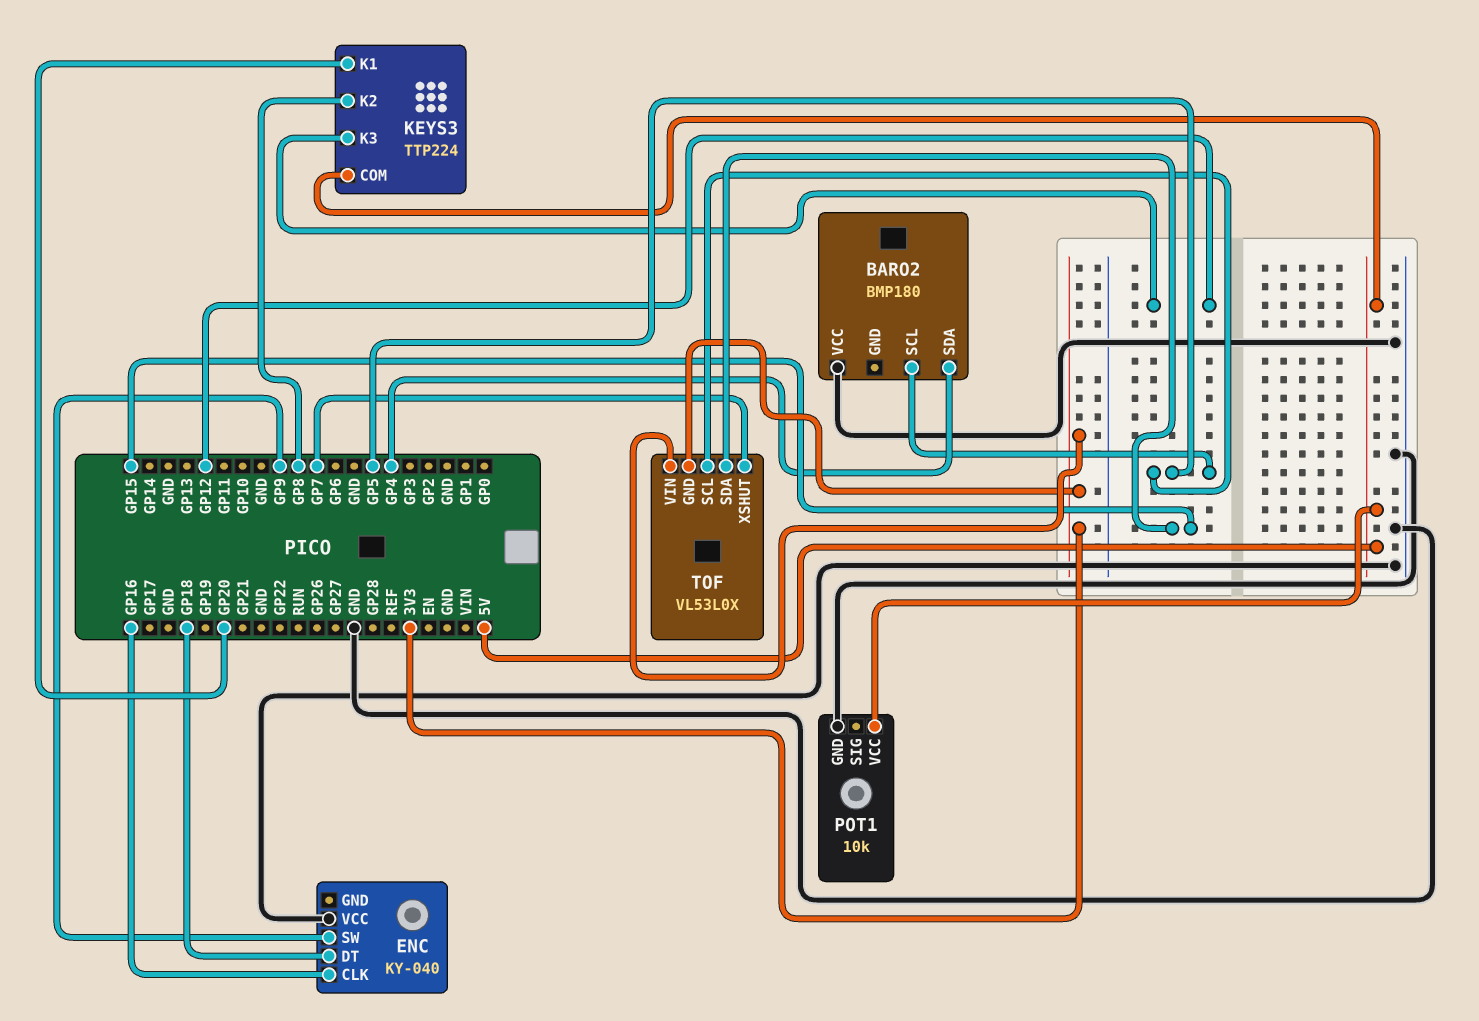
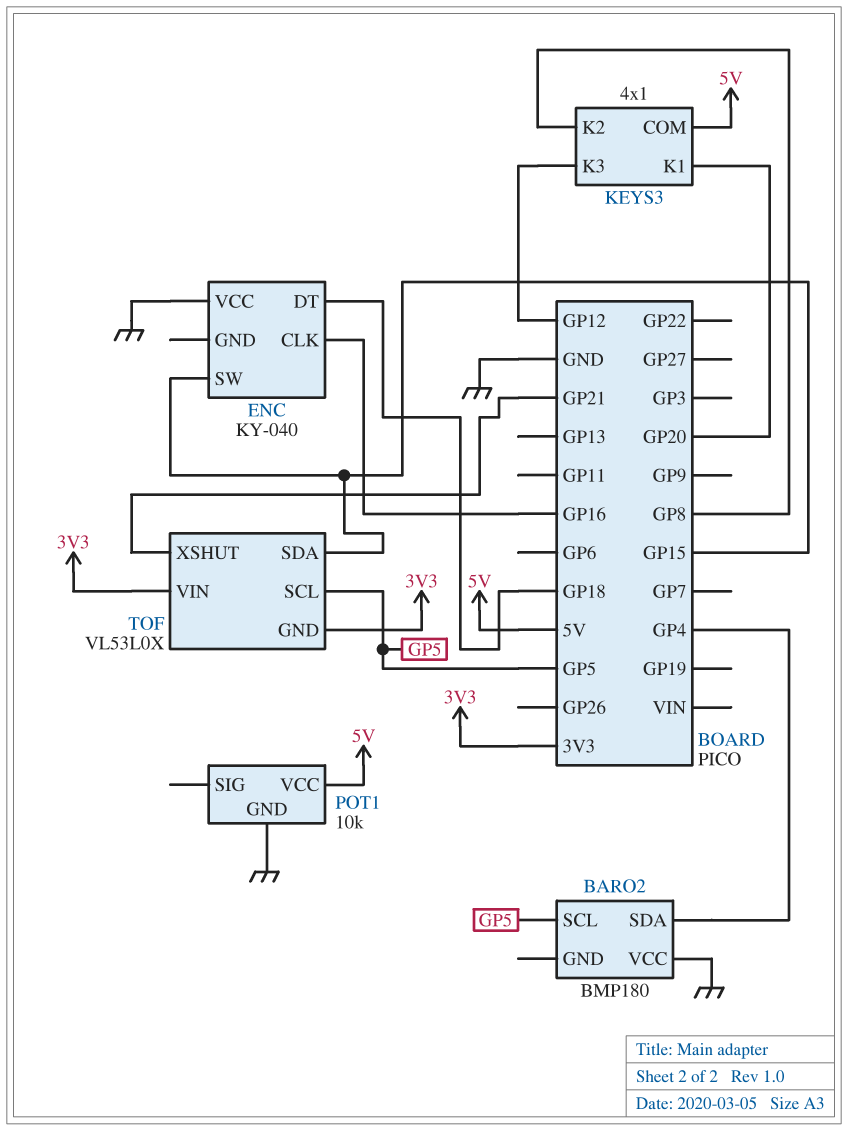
ENC pin SW: GP9 -> GP15
KEYS3: TTP224 -> 4x1
TOF pin XSHUT: GP7 -> GP21

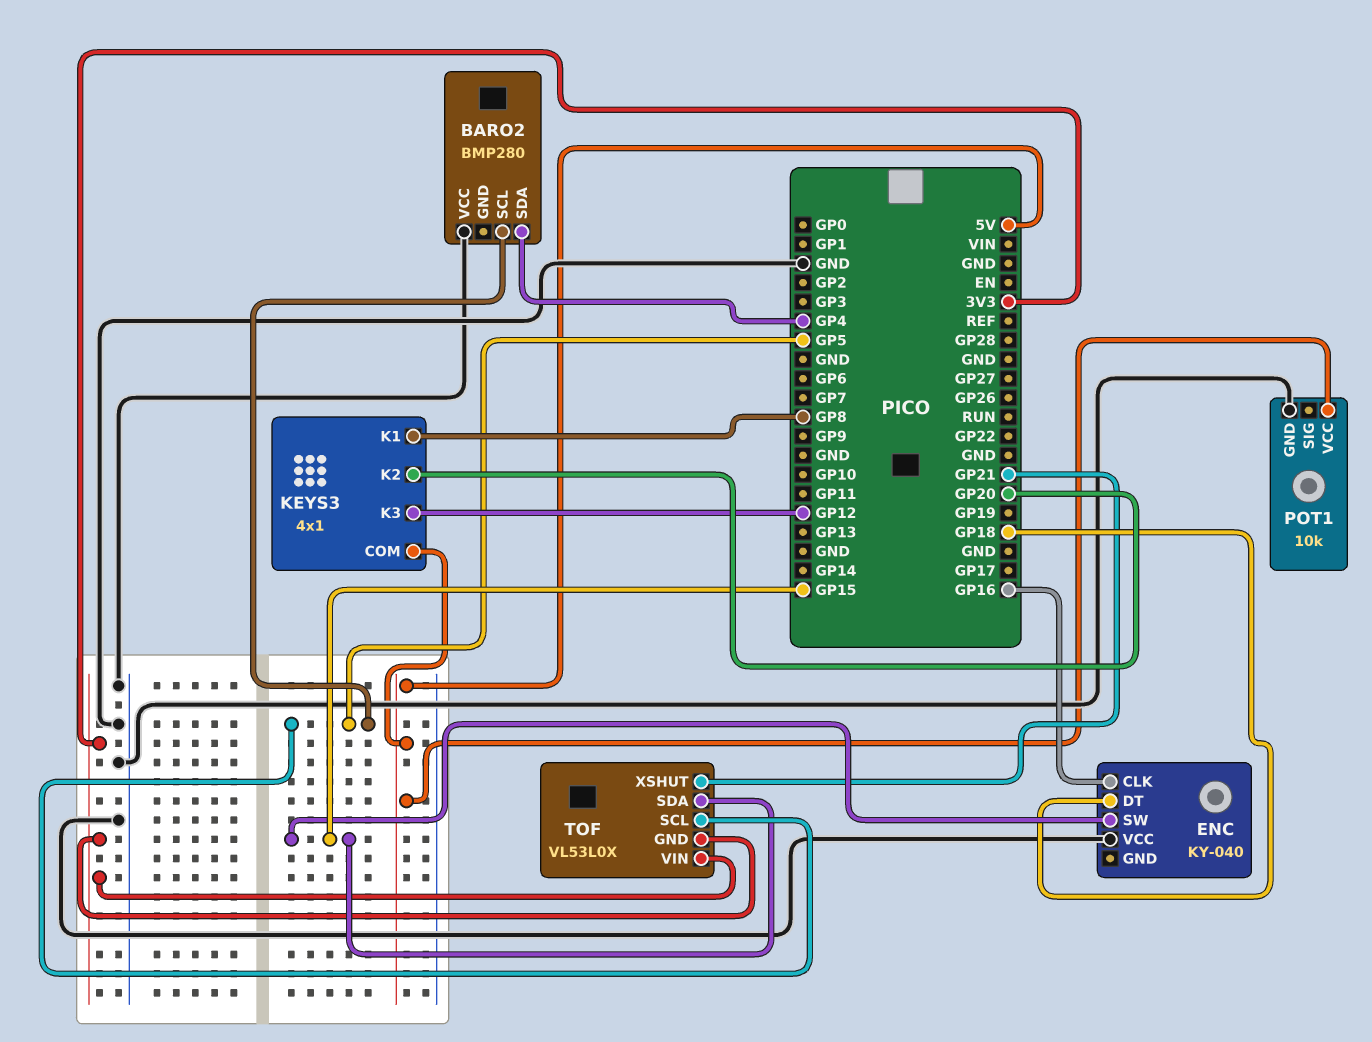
BARO2: BMP180 -> BMP280
KEYS3 pin K1: GP20 -> GP8
KEYS3 pin K2: GP8 -> GP20

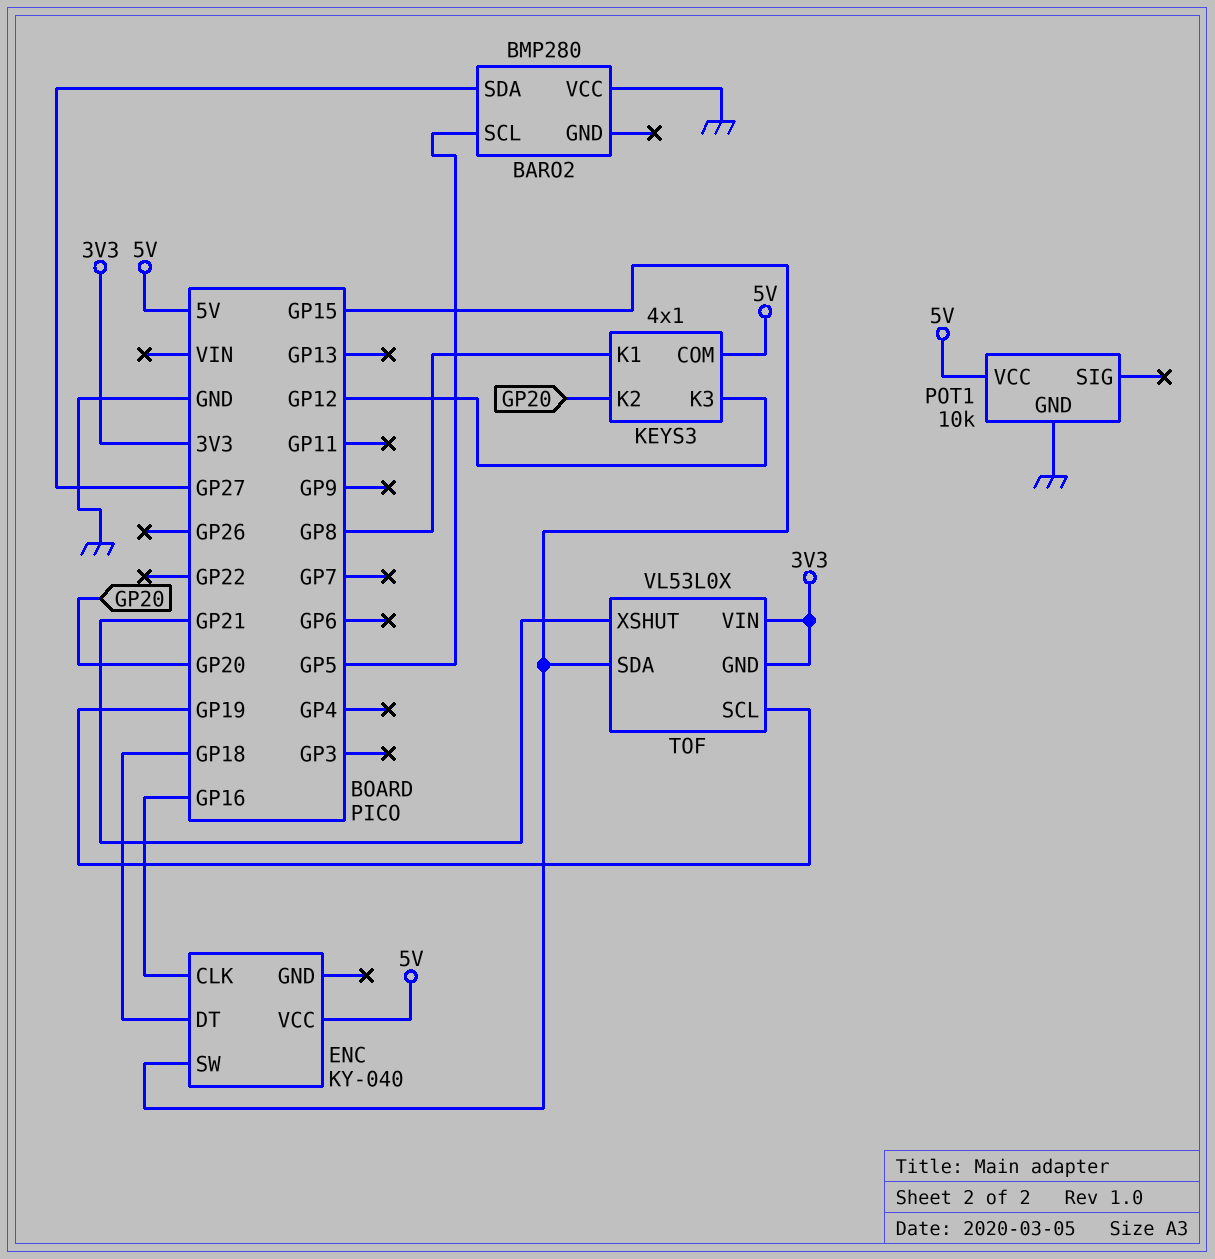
BARO2 pin SDA: GP4 -> GP27
ENC pin VCC: GND -> 5V
TOF pin SCL: GP5 -> GP19

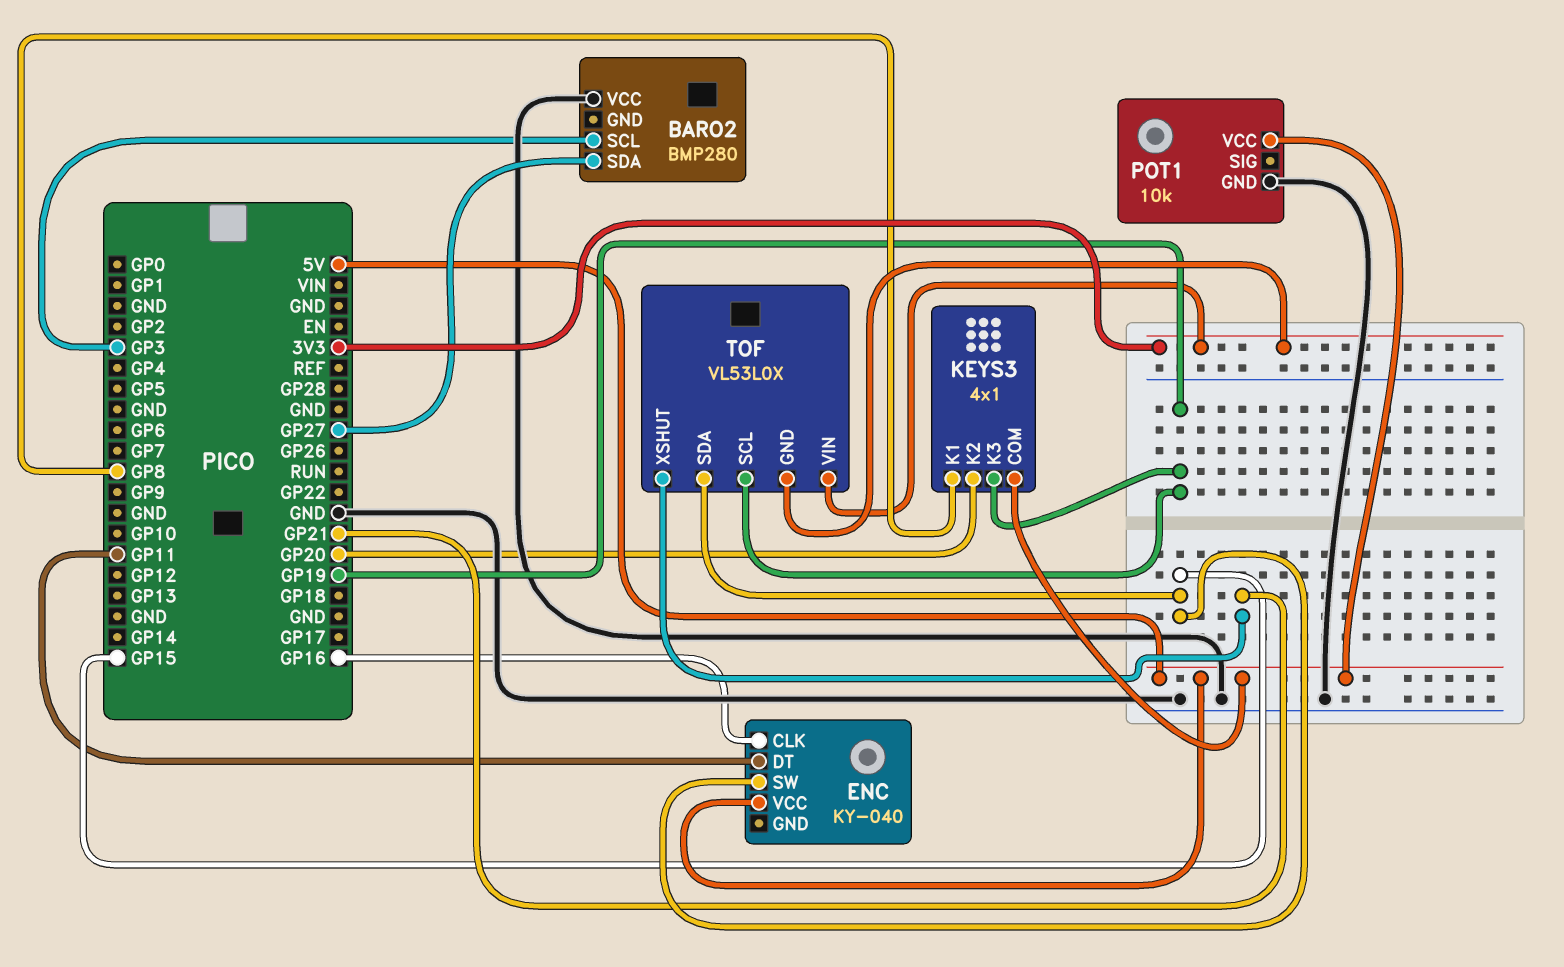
BARO2 pin SCL: GP5 -> GP3
ENC pin DT: GP18 -> GP11
KEYS3 pin K3: GP12 -> GP19

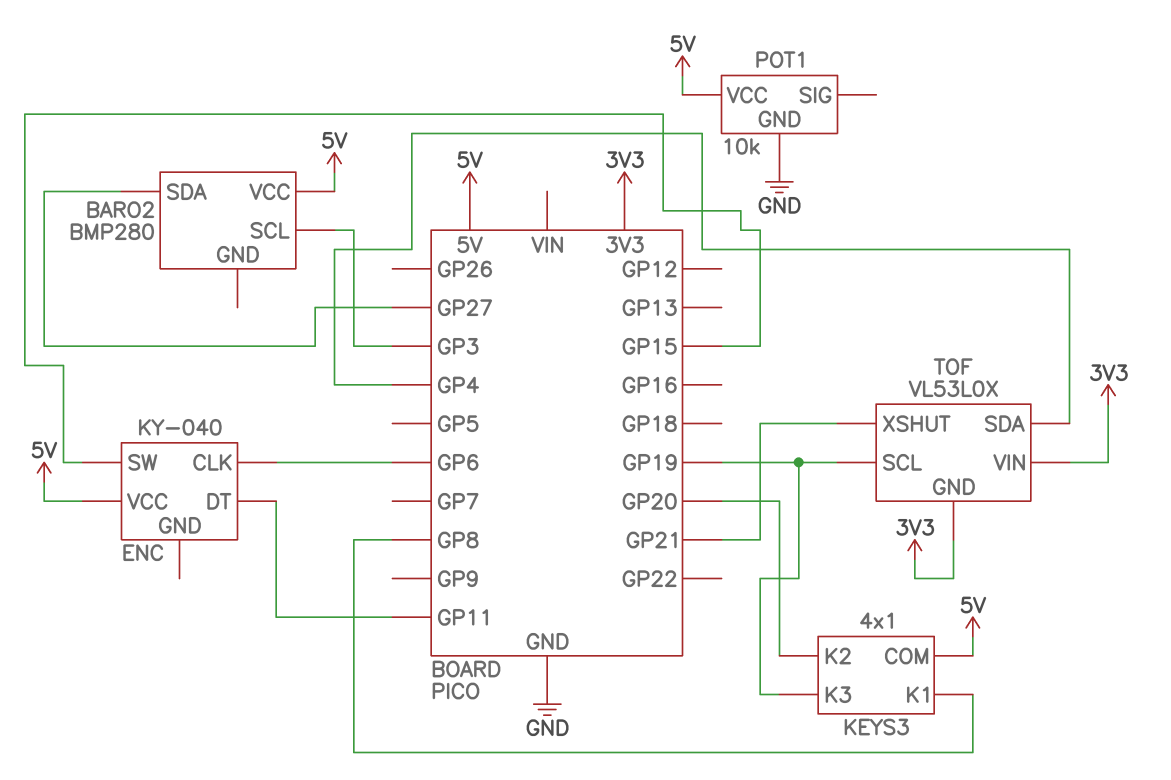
BARO2 pin VCC: GND -> 5V
ENC pin CLK: GP16 -> GP6
TOF pin SDA: GP15 -> GP4

